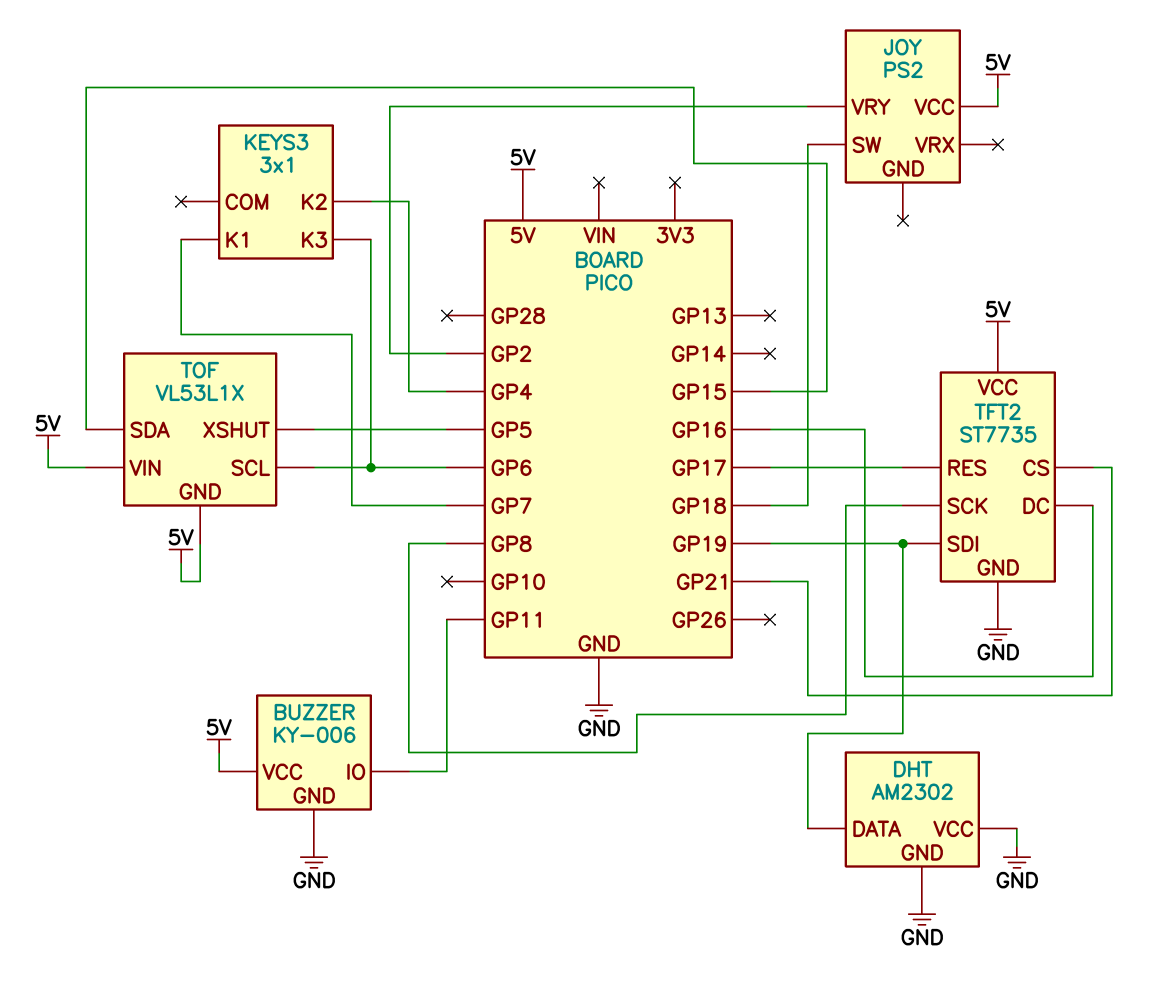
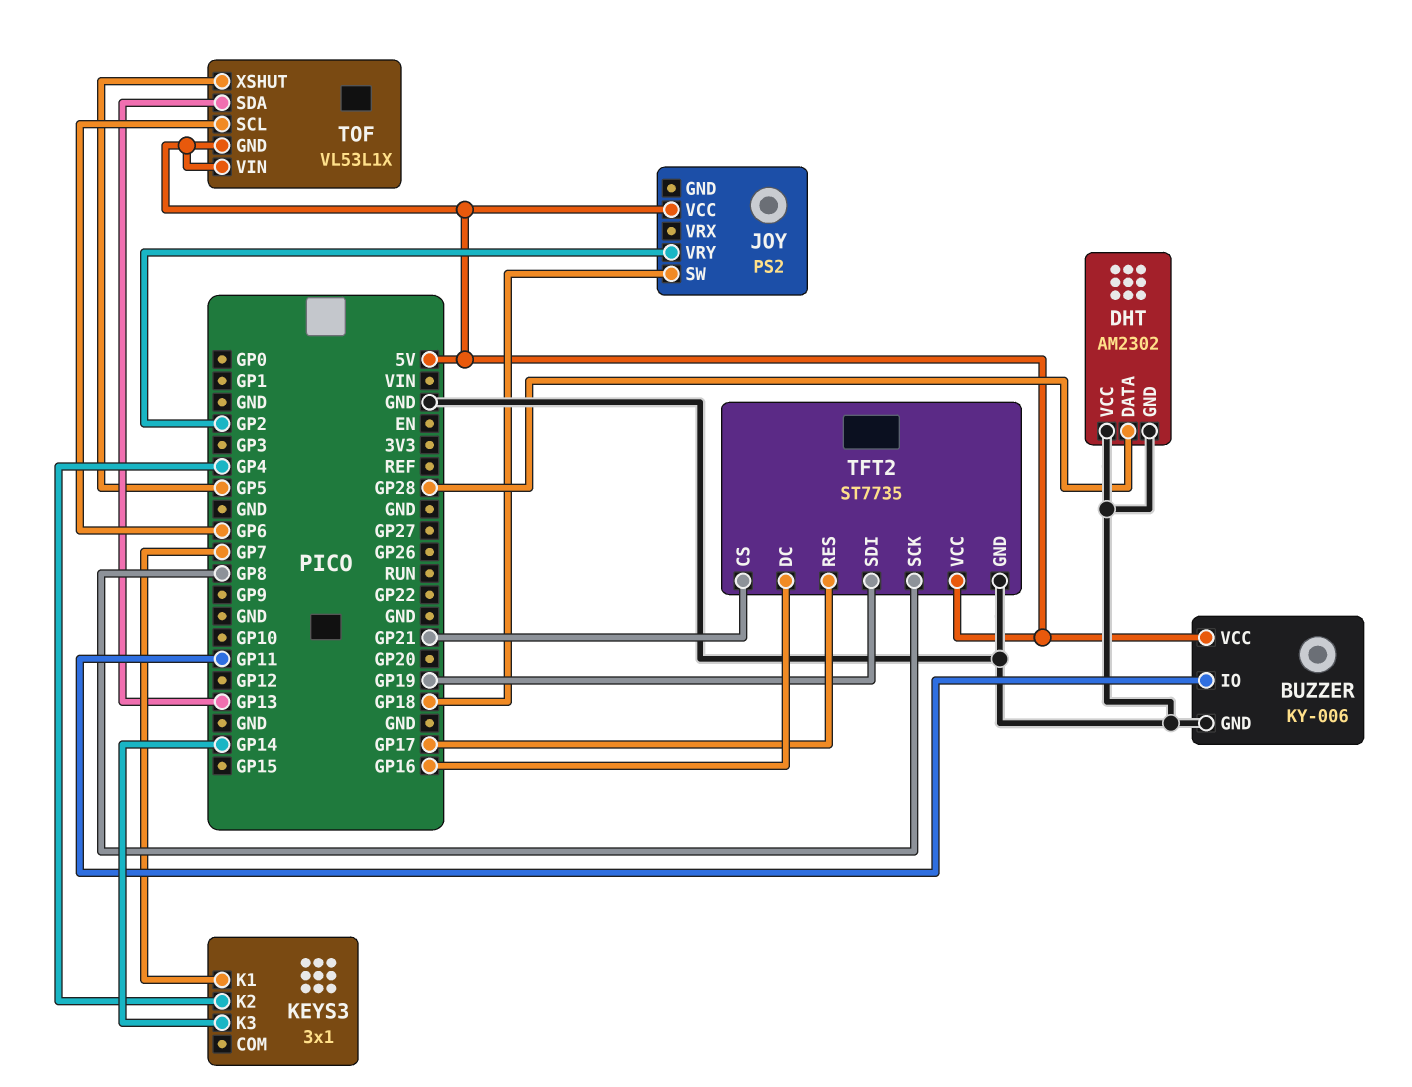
DHT pin DATA: GP19 -> GP28
KEYS3 pin K3: GP6 -> GP14
TOF pin SDA: GP15 -> GP13

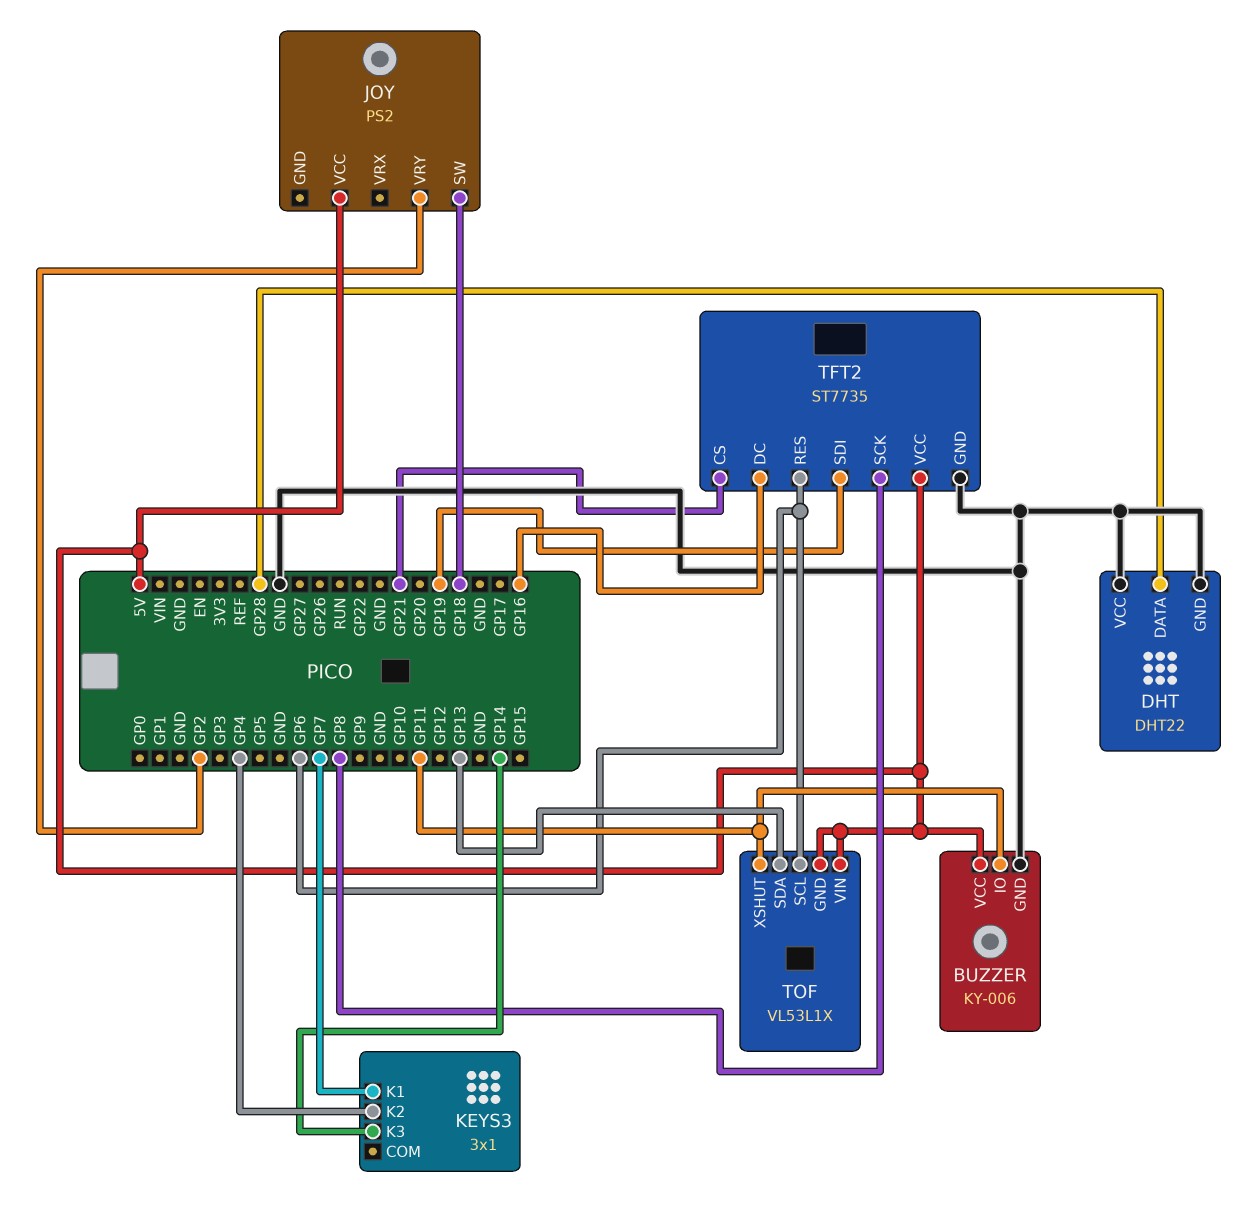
DHT: AM2302 -> DHT22
TFT2 pin RES: GP17 -> GP6
TOF pin XSHUT: GP5 -> GP11

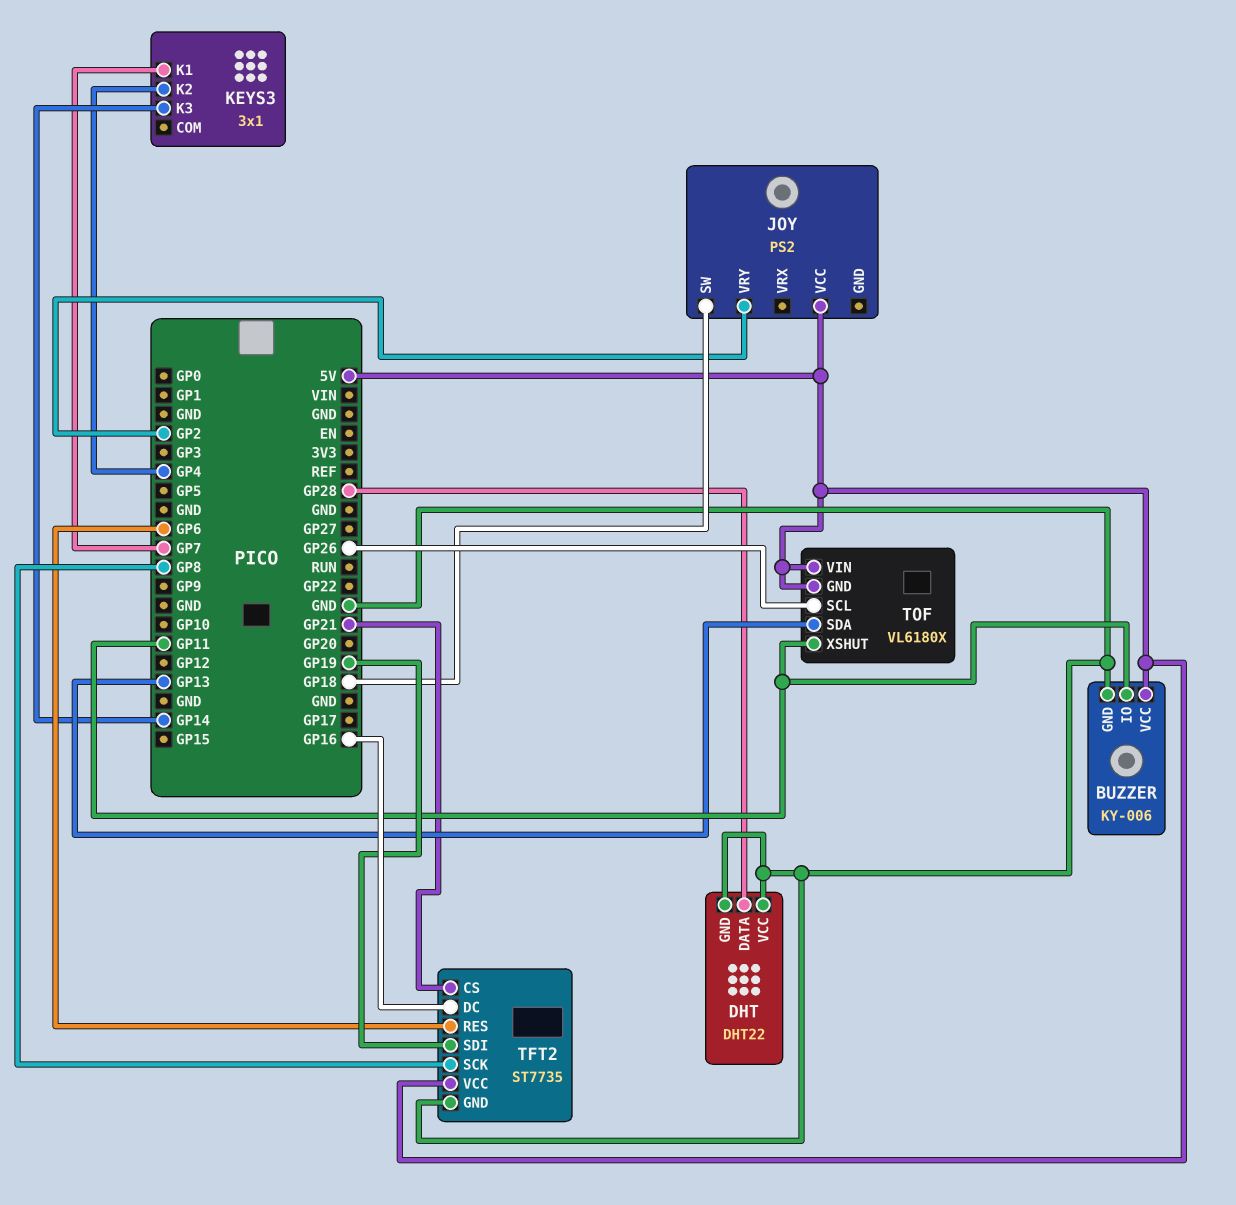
TOF: VL53L1X -> VL6180X
TOF pin SCL: GP6 -> GP26

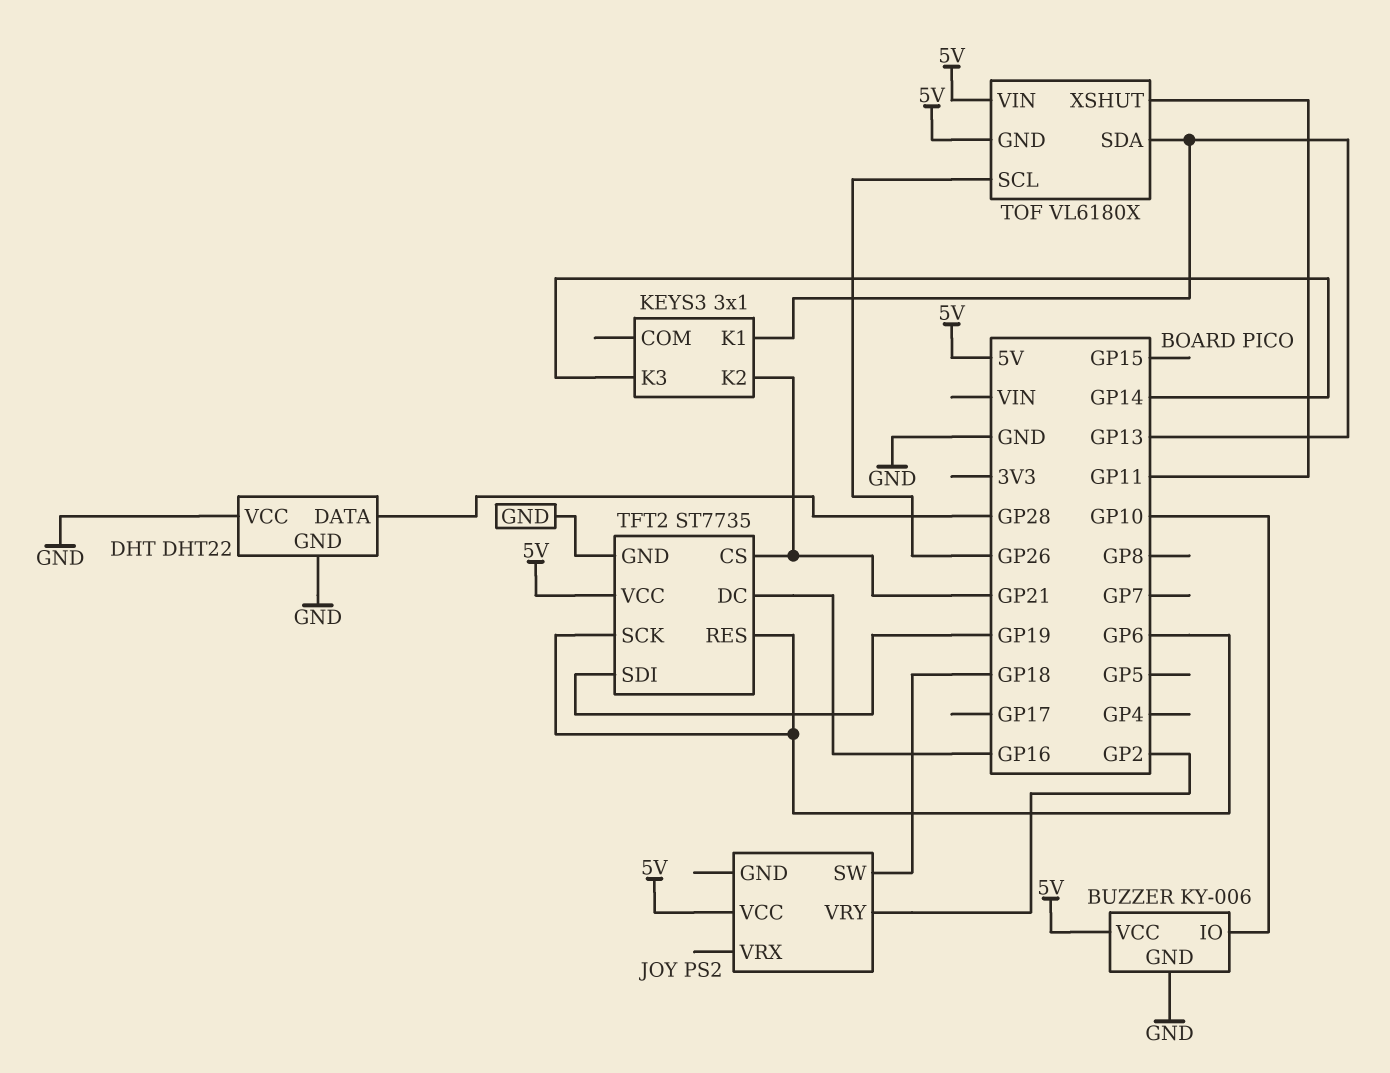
BUZZER pin IO: GP11 -> GP10
KEYS3 pin K1: GP7 -> GP13
KEYS3 pin K2: GP4 -> GP21
TFT2 pin SCK: GP8 -> GP6

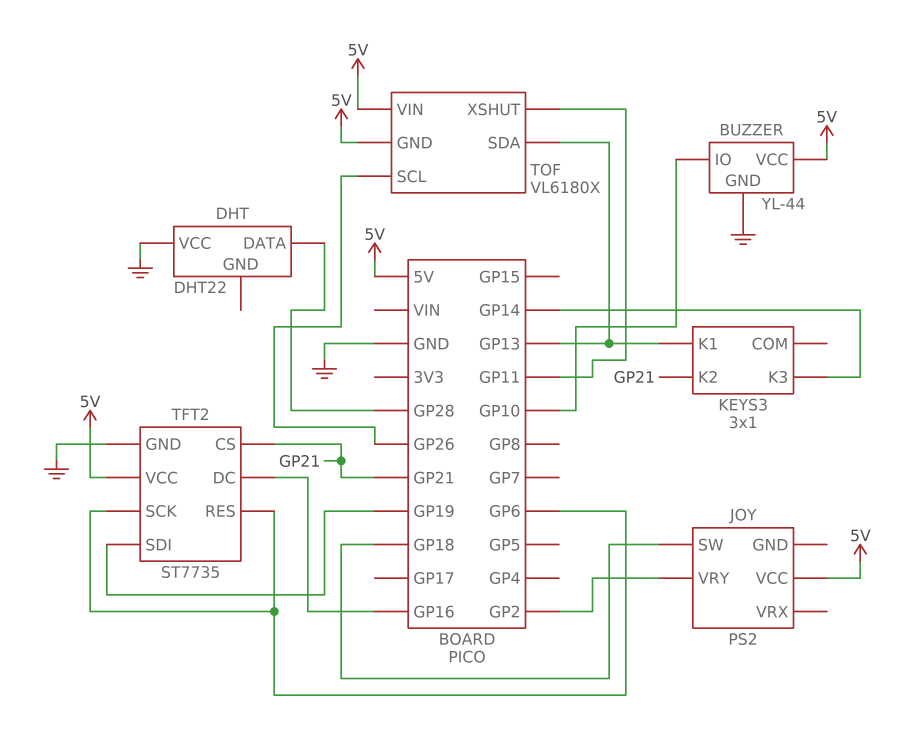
BUZZER: KY-006 -> YL-44
DHT pin GND: GND -> none

